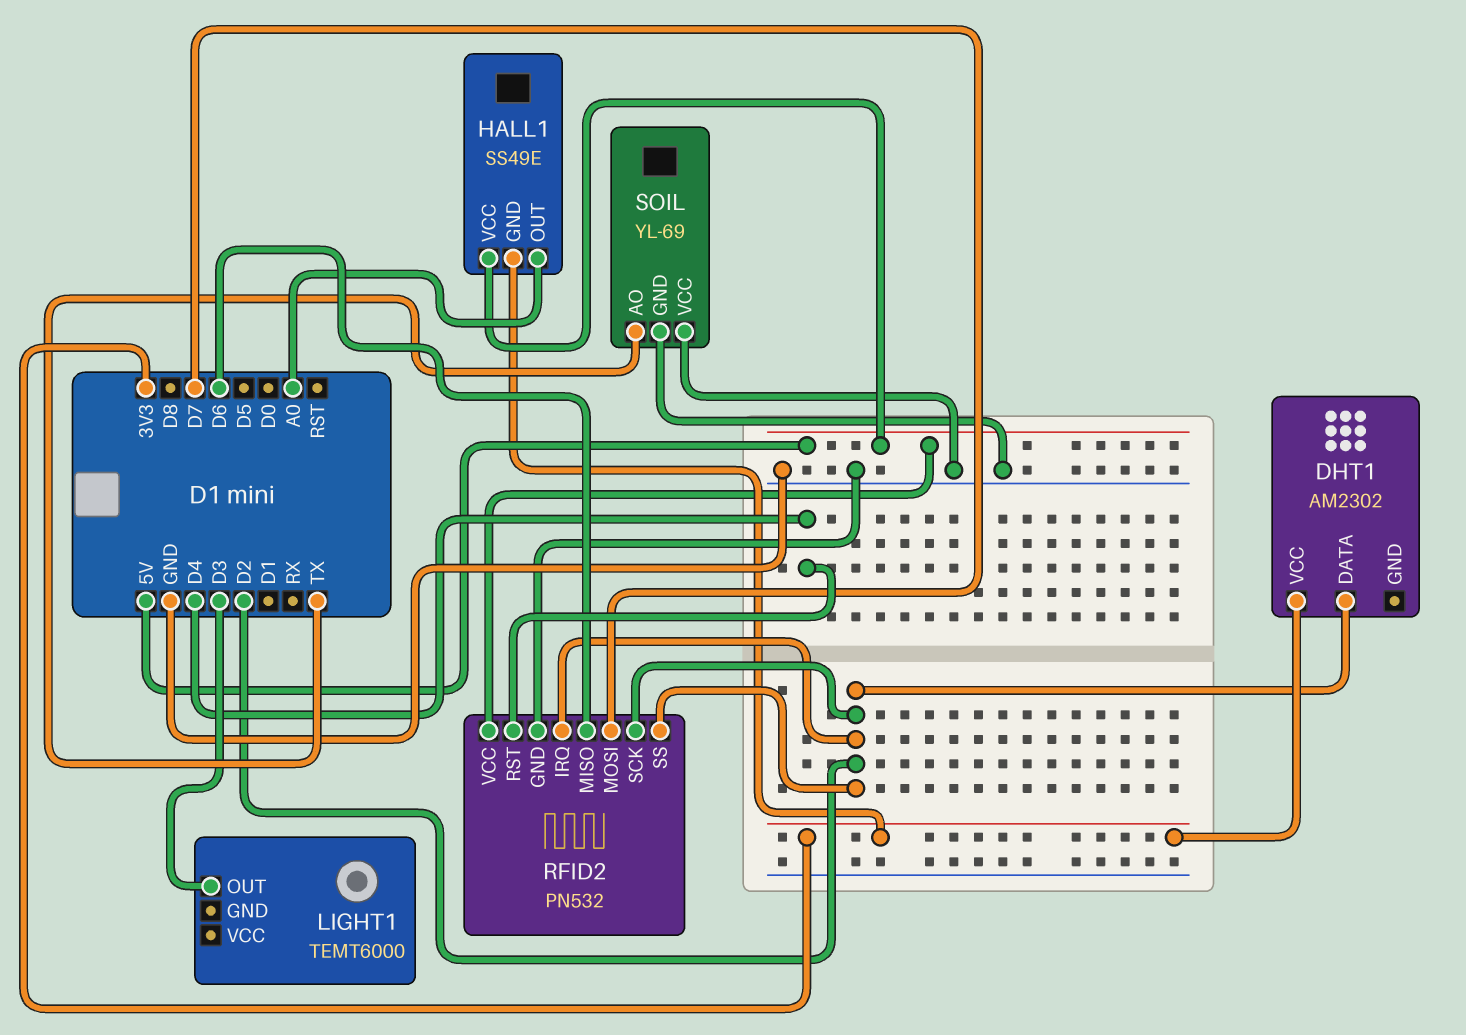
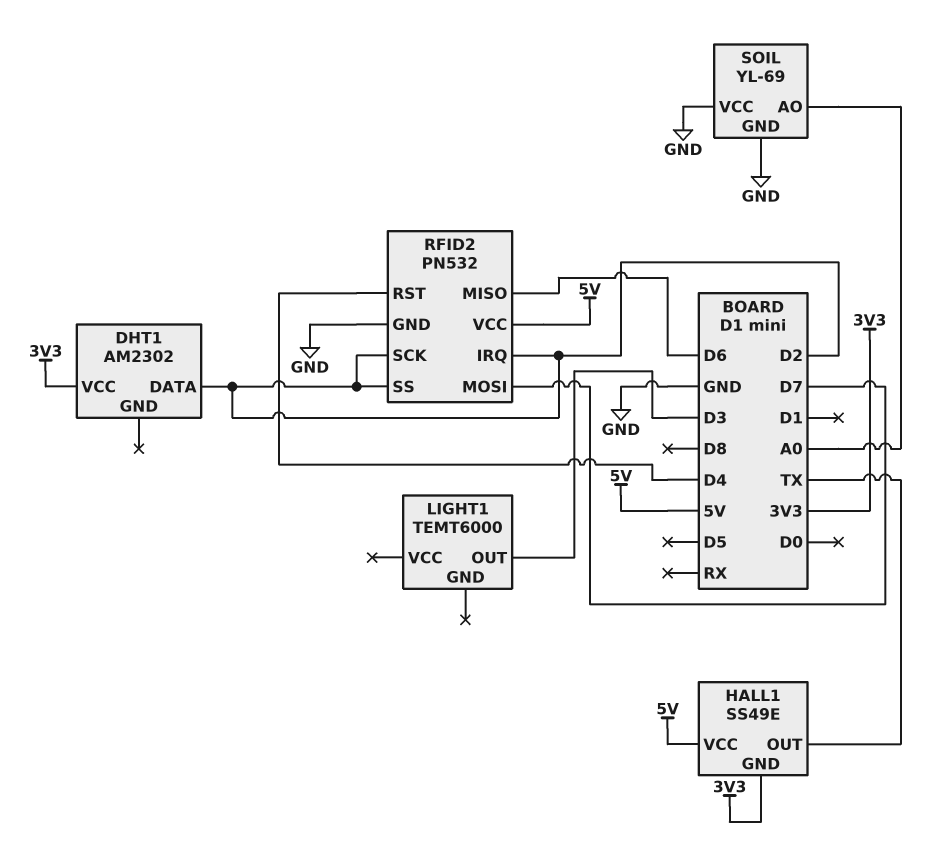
HALL1 pin OUT: A0 -> TX
SOIL pin AO: TX -> A0

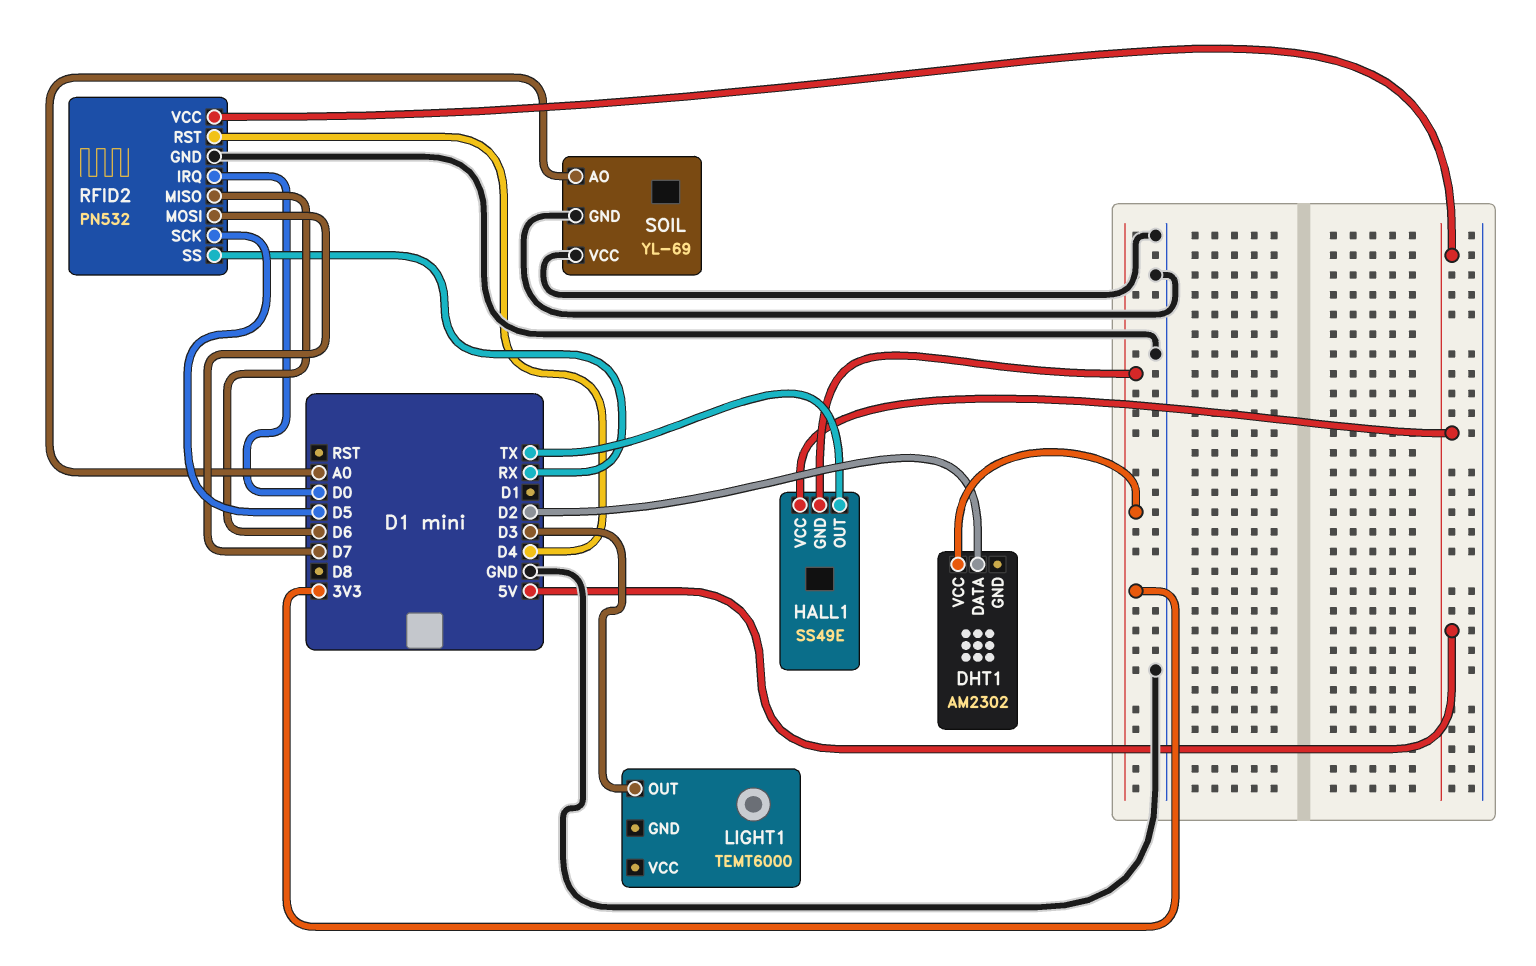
RFID2 pin IRQ: D2 -> D0
RFID2 pin SCK: D2 -> D5
RFID2 pin SS: D2 -> RX

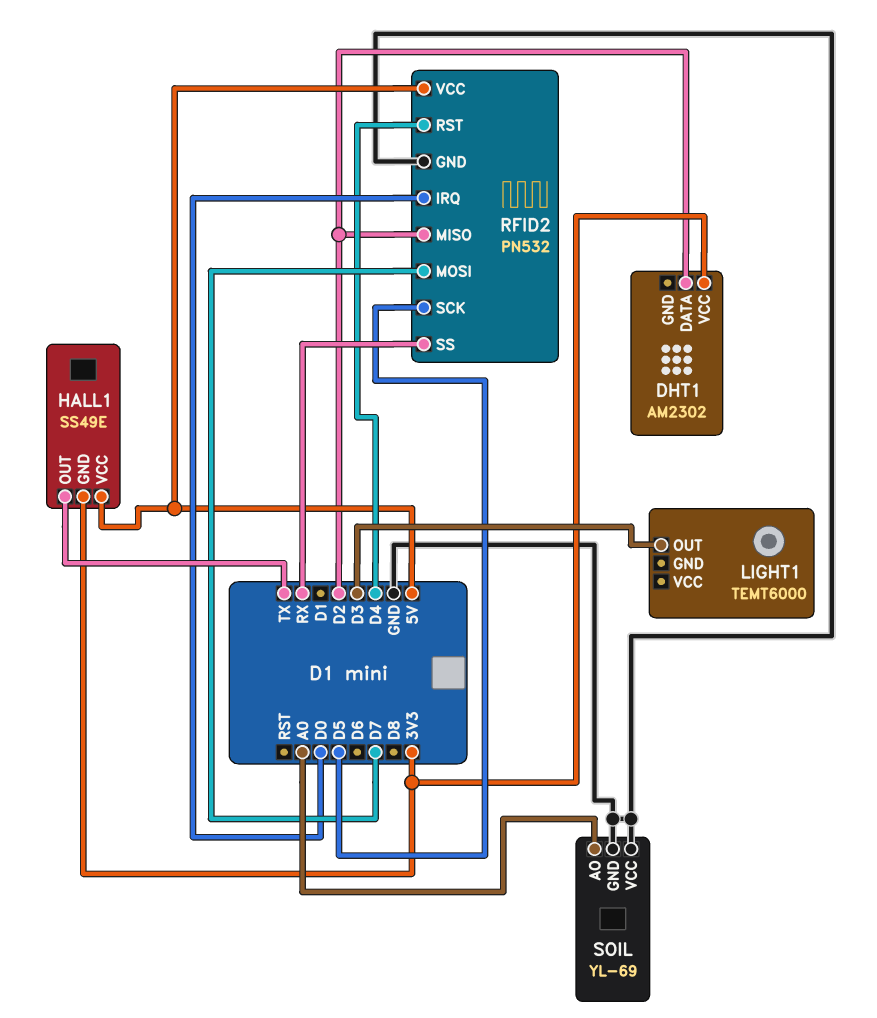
RFID2 pin MISO: D6 -> D2

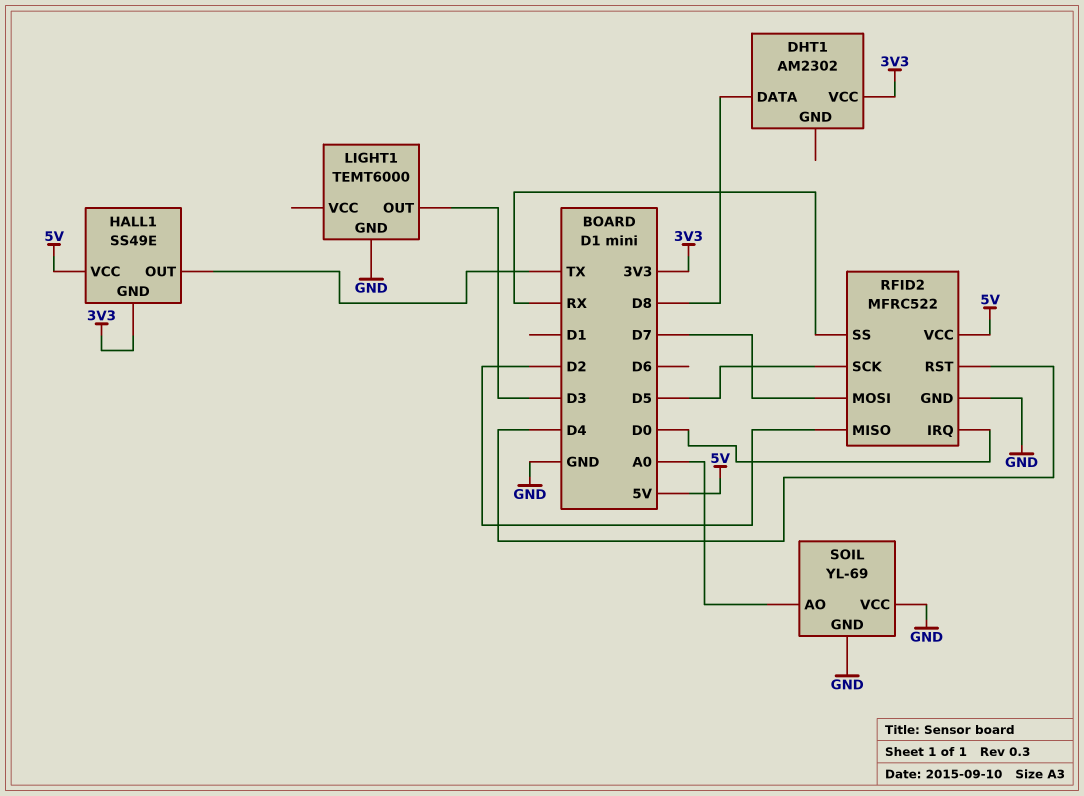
DHT1 pin DATA: D2 -> D8
LIGHT1 pin GND: none -> GND
RFID2: PN532 -> MFRC522

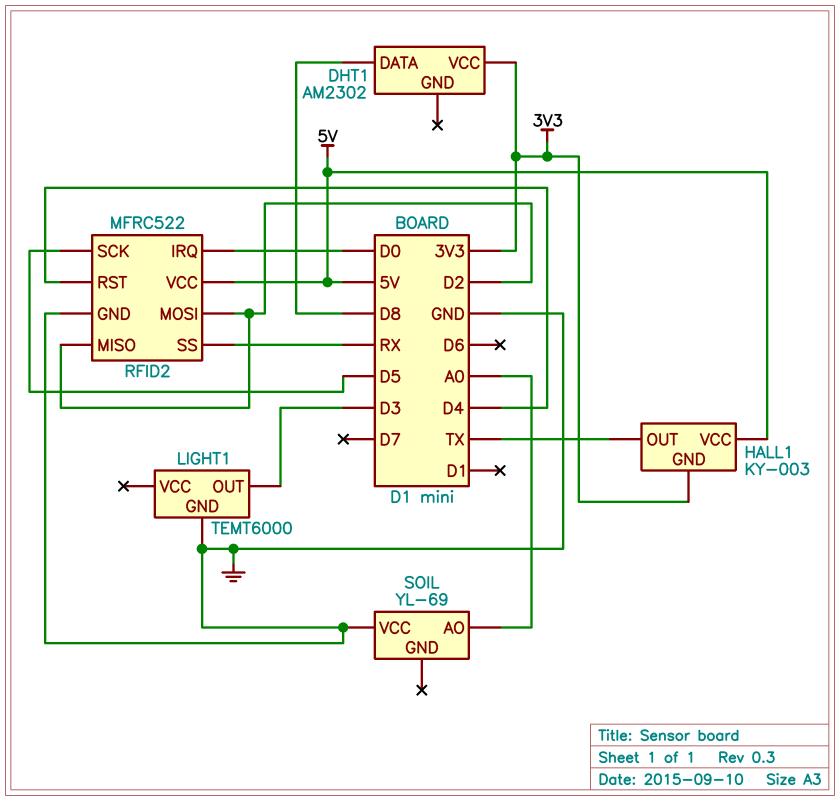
HALL1: SS49E -> KY-003
RFID2 pin MOSI: D7 -> D2
SOIL pin GND: GND -> none

